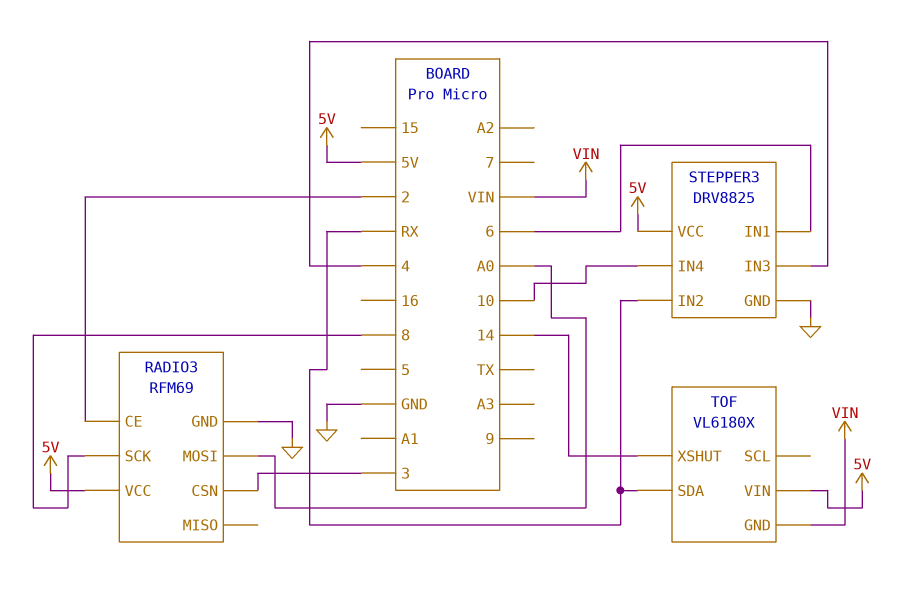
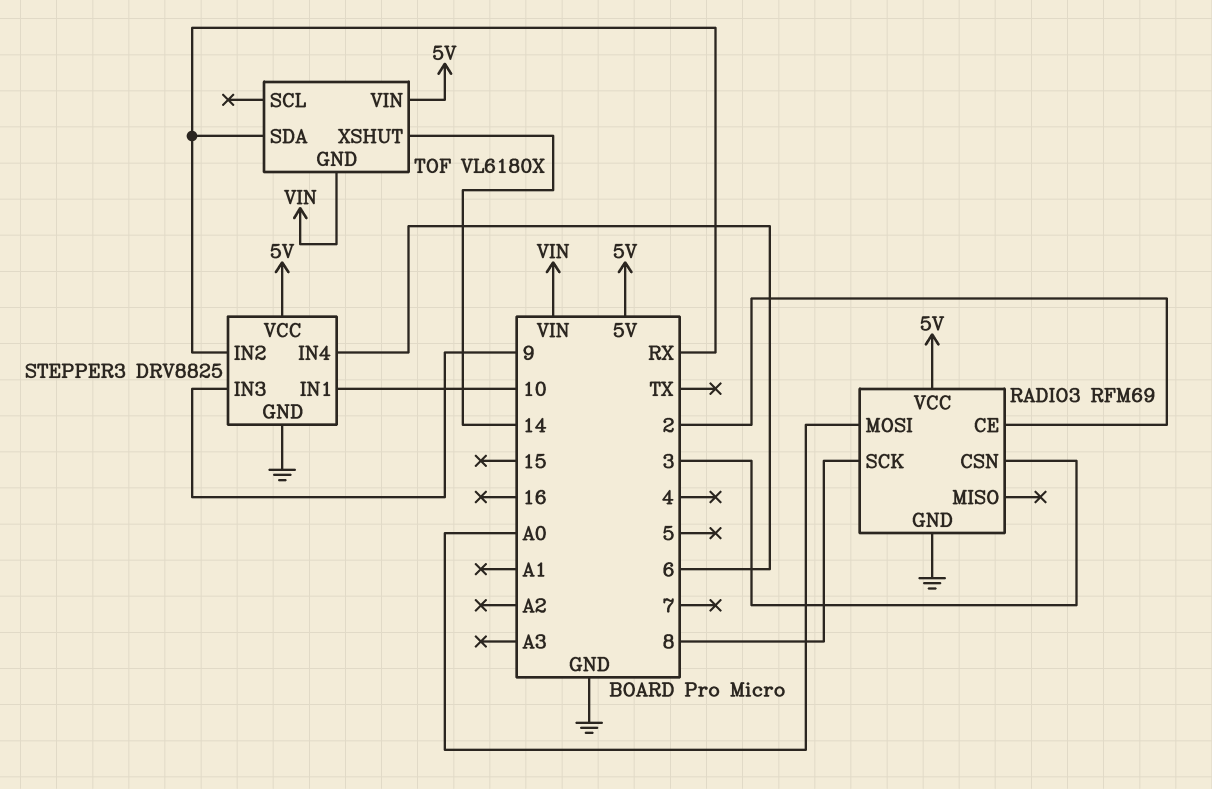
STEPPER3 pin IN1: 6 -> 10
STEPPER3 pin IN3: 4 -> 9
STEPPER3 pin IN4: 10 -> 6

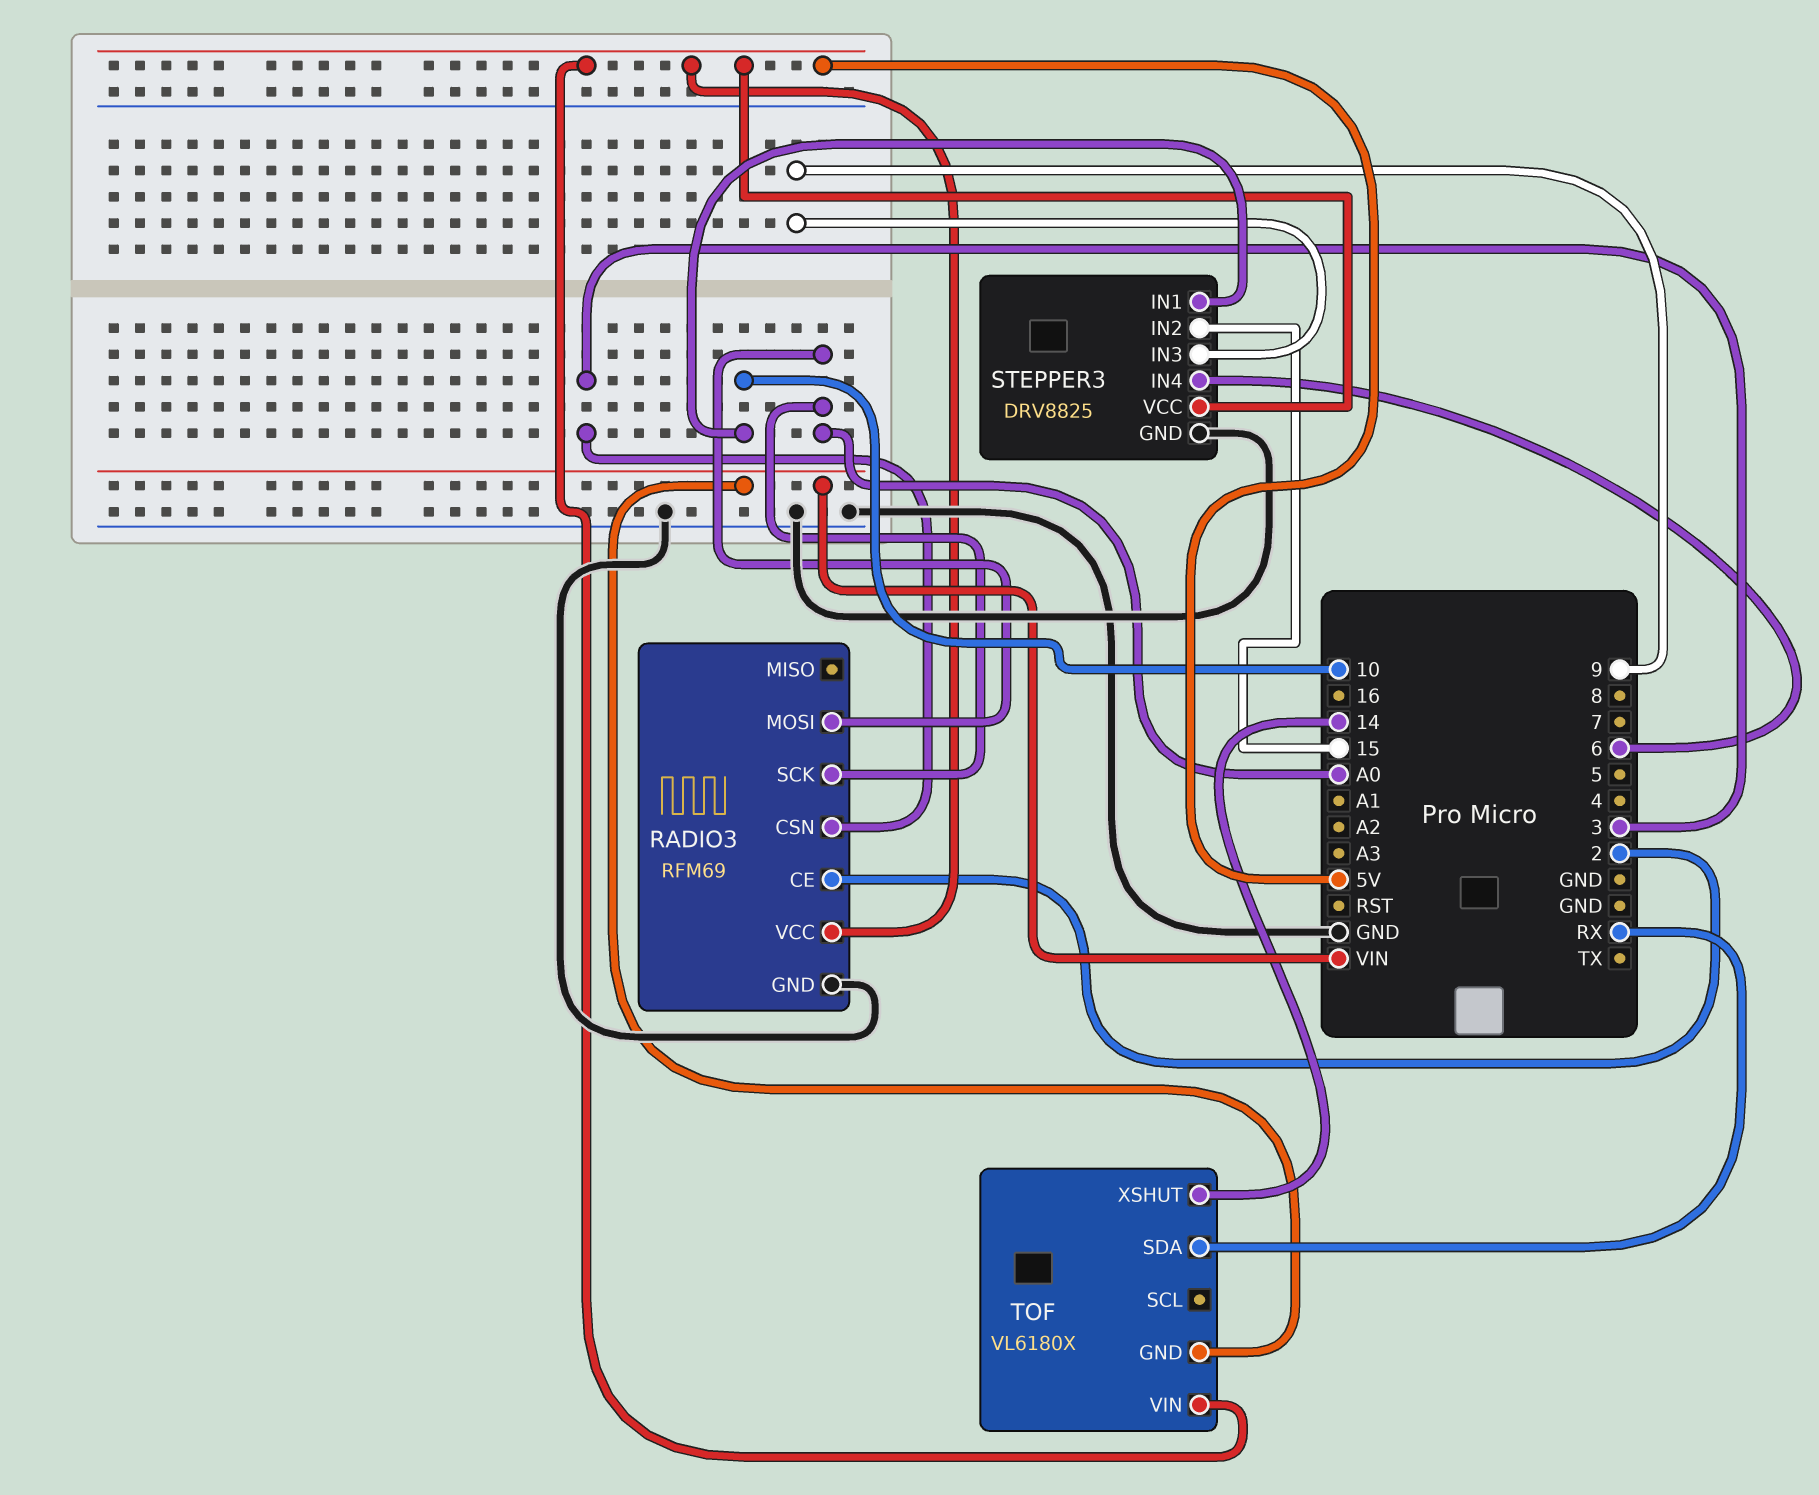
RADIO3 pin SCK: 8 -> A0
STEPPER3 pin IN2: RX -> 15

